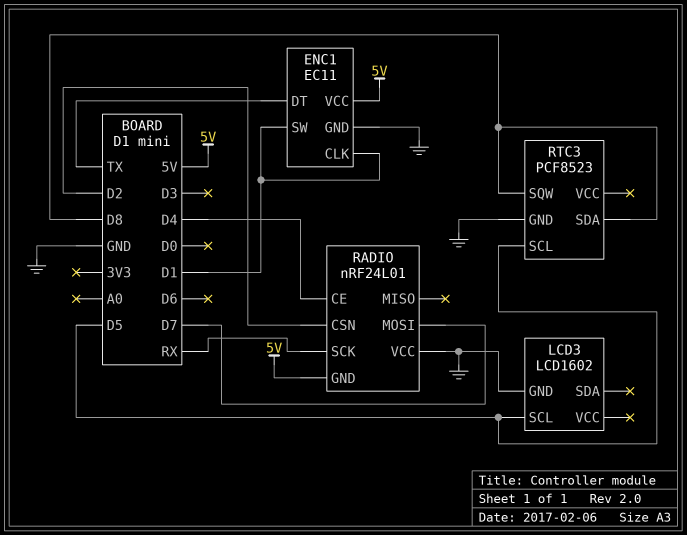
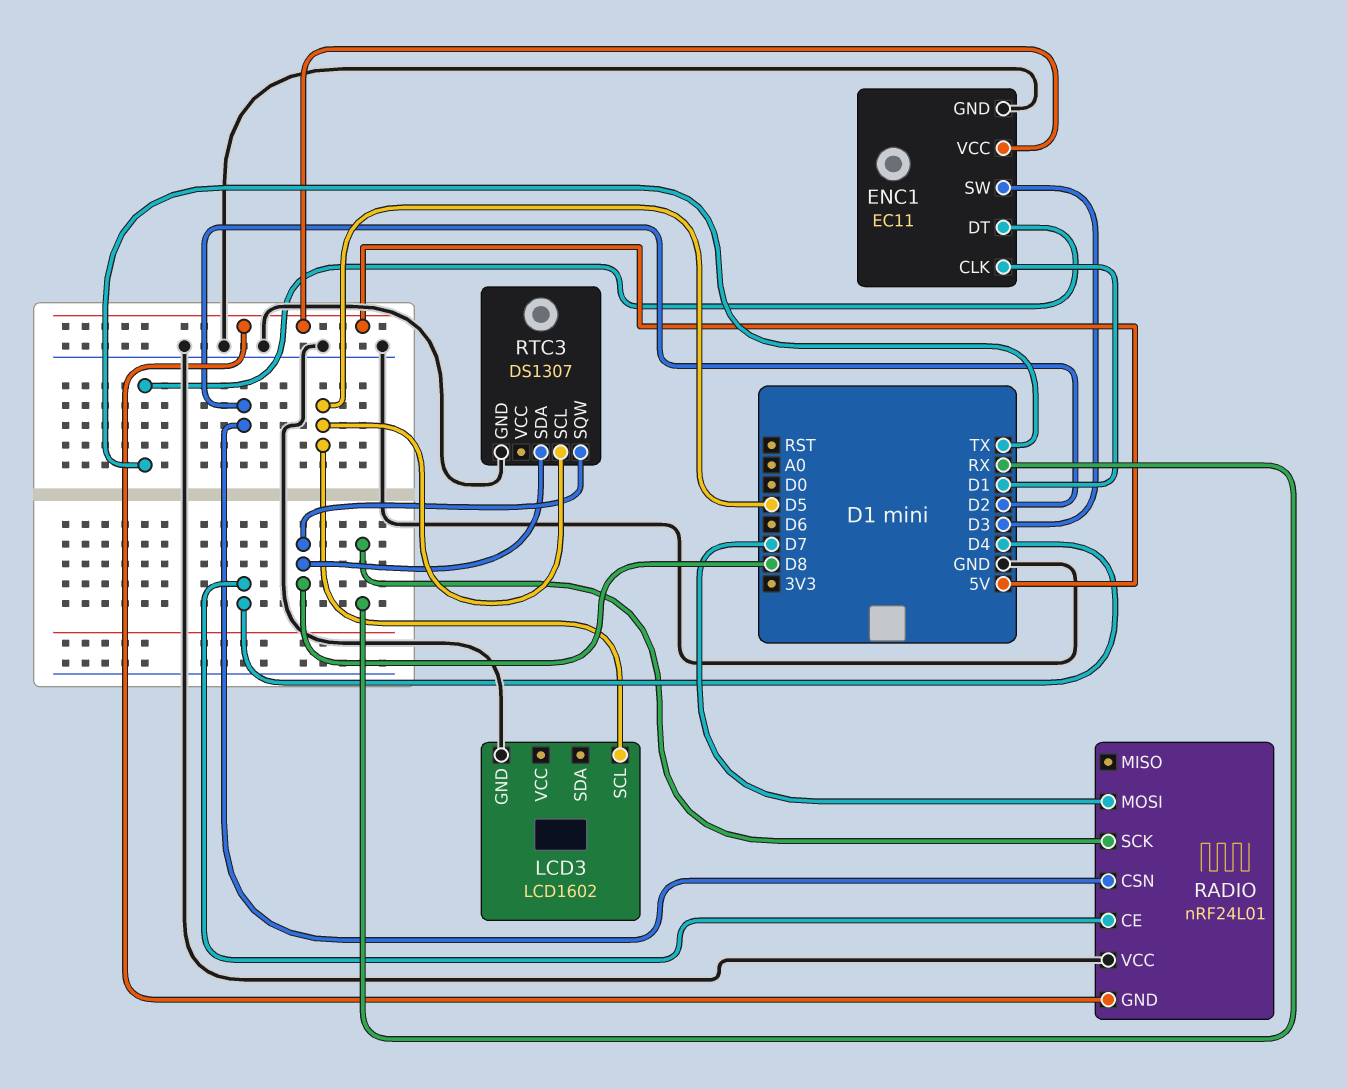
ENC1 pin SW: D1 -> D3
RTC3: PCF8523 -> DS1307

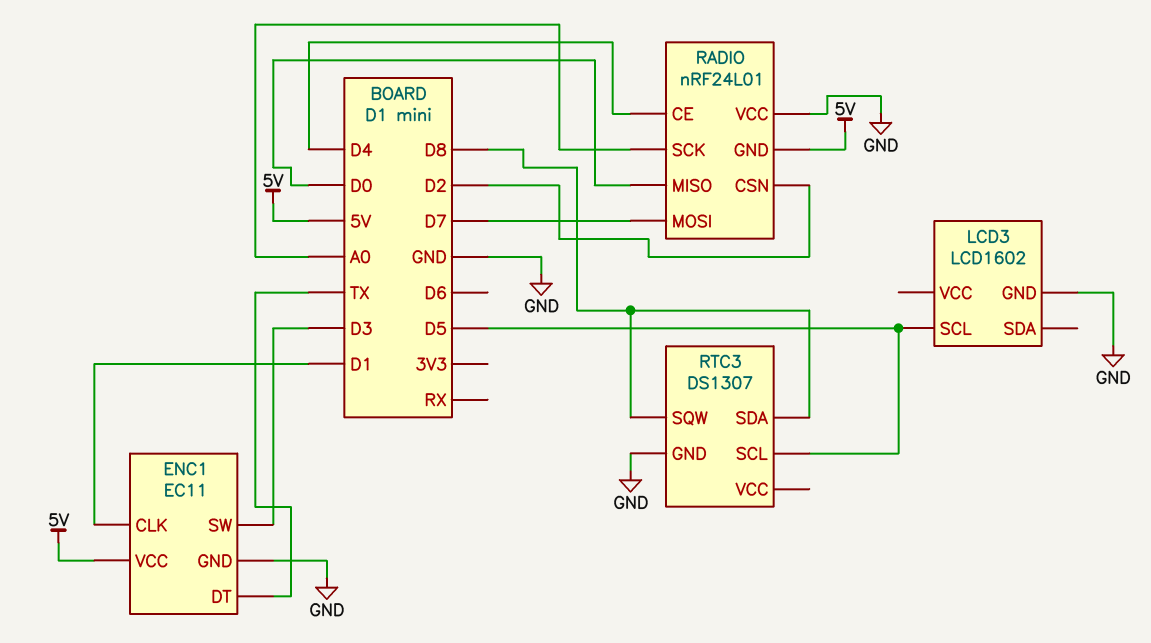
RADIO pin MISO: none -> D0
RADIO pin SCK: RX -> A0

